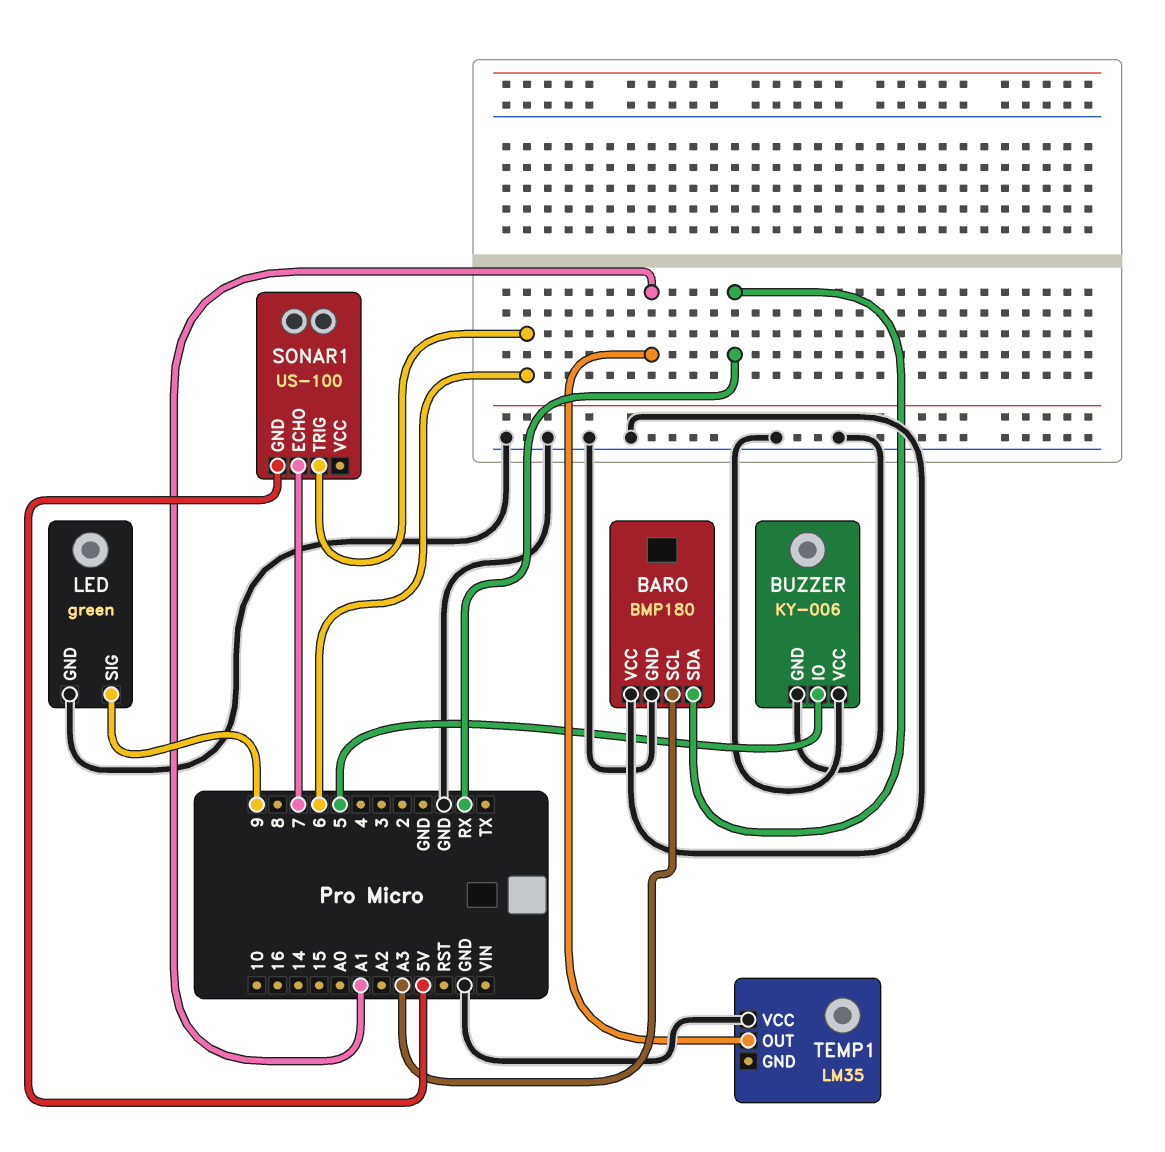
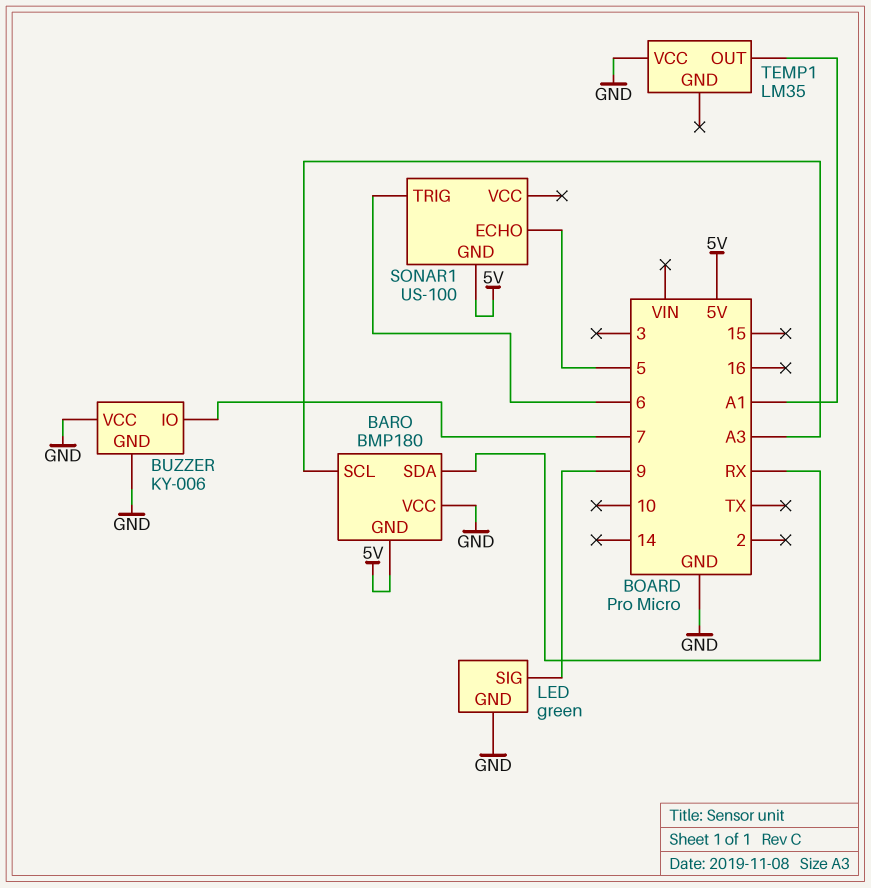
BARO pin GND: GND -> 5V
BUZZER pin IO: 5 -> 7
SONAR1 pin ECHO: 7 -> 5

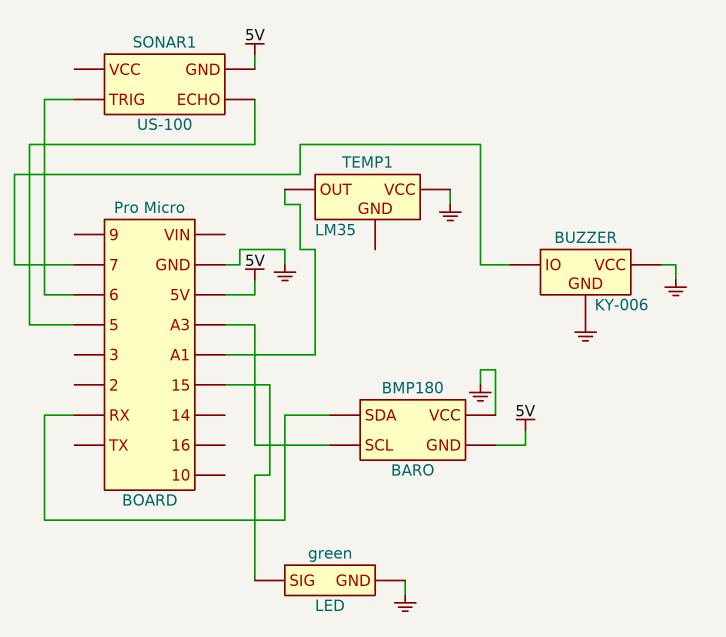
LED pin SIG: 9 -> 15

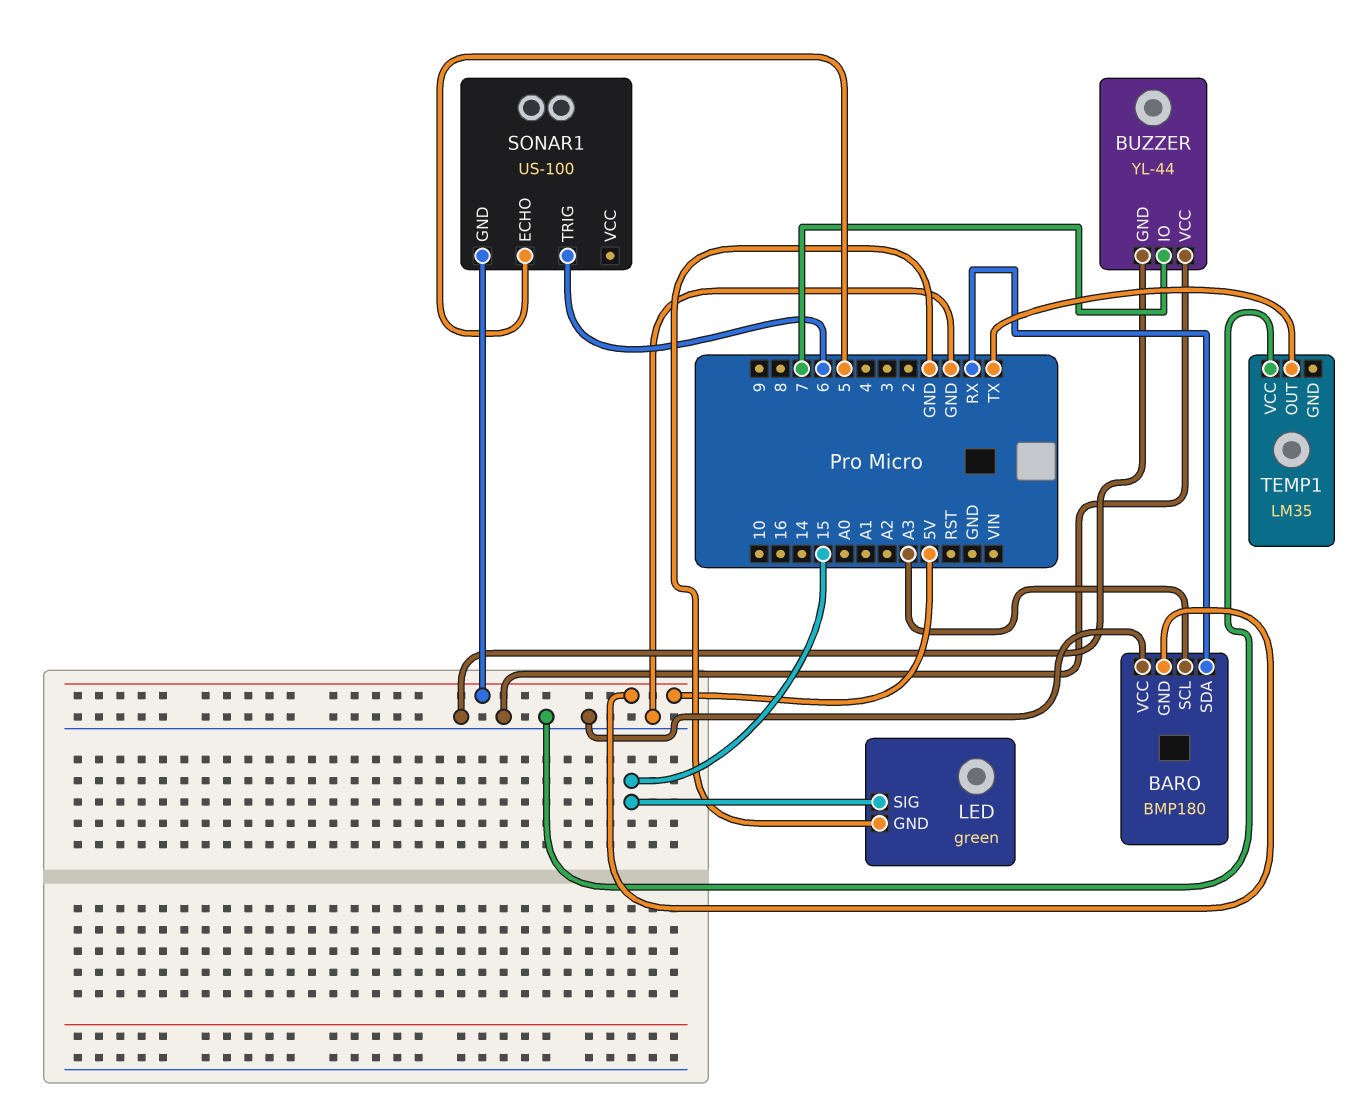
BUZZER: KY-006 -> YL-44
TEMP1 pin OUT: A1 -> TX

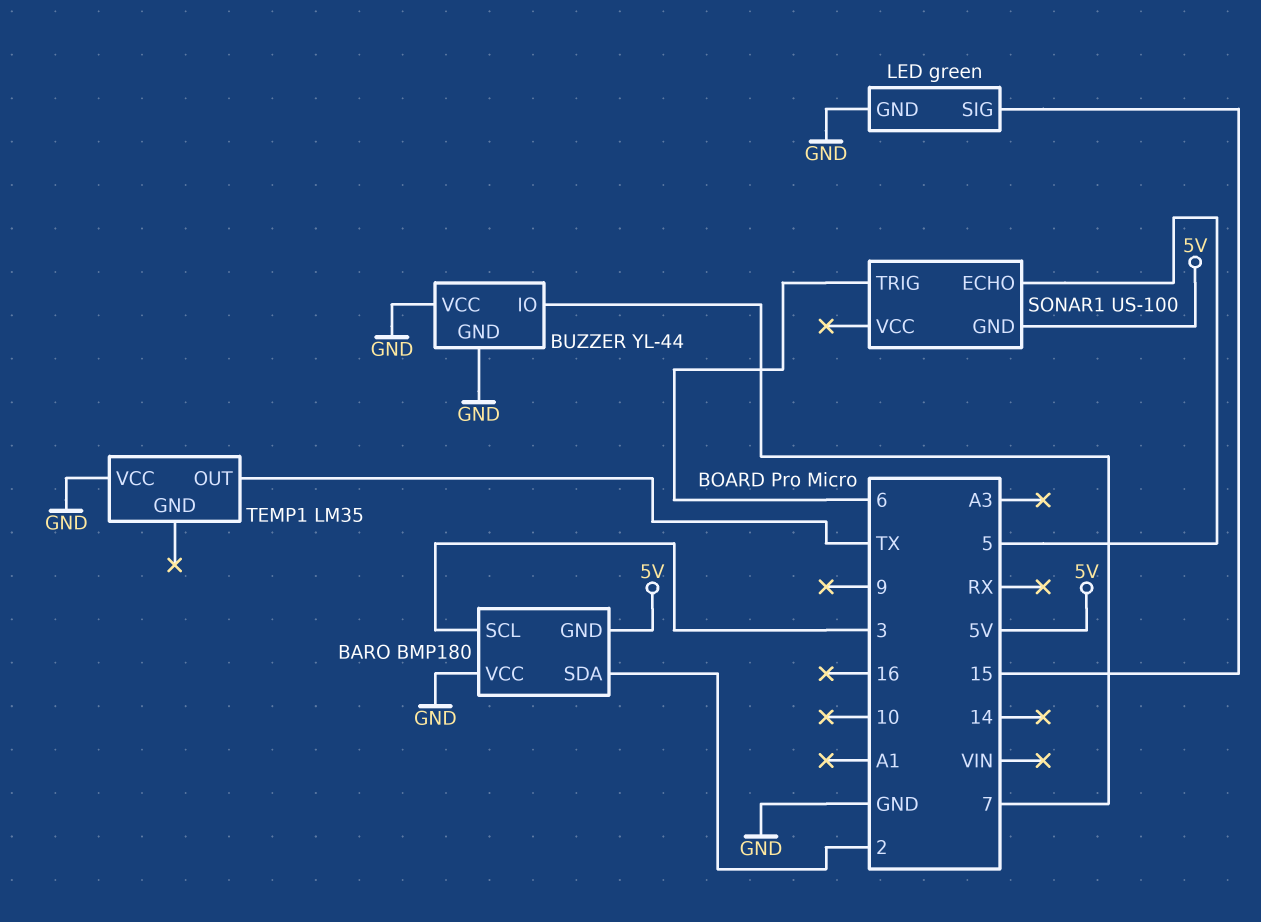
BARO pin SCL: A3 -> 3
BARO pin SDA: RX -> 2

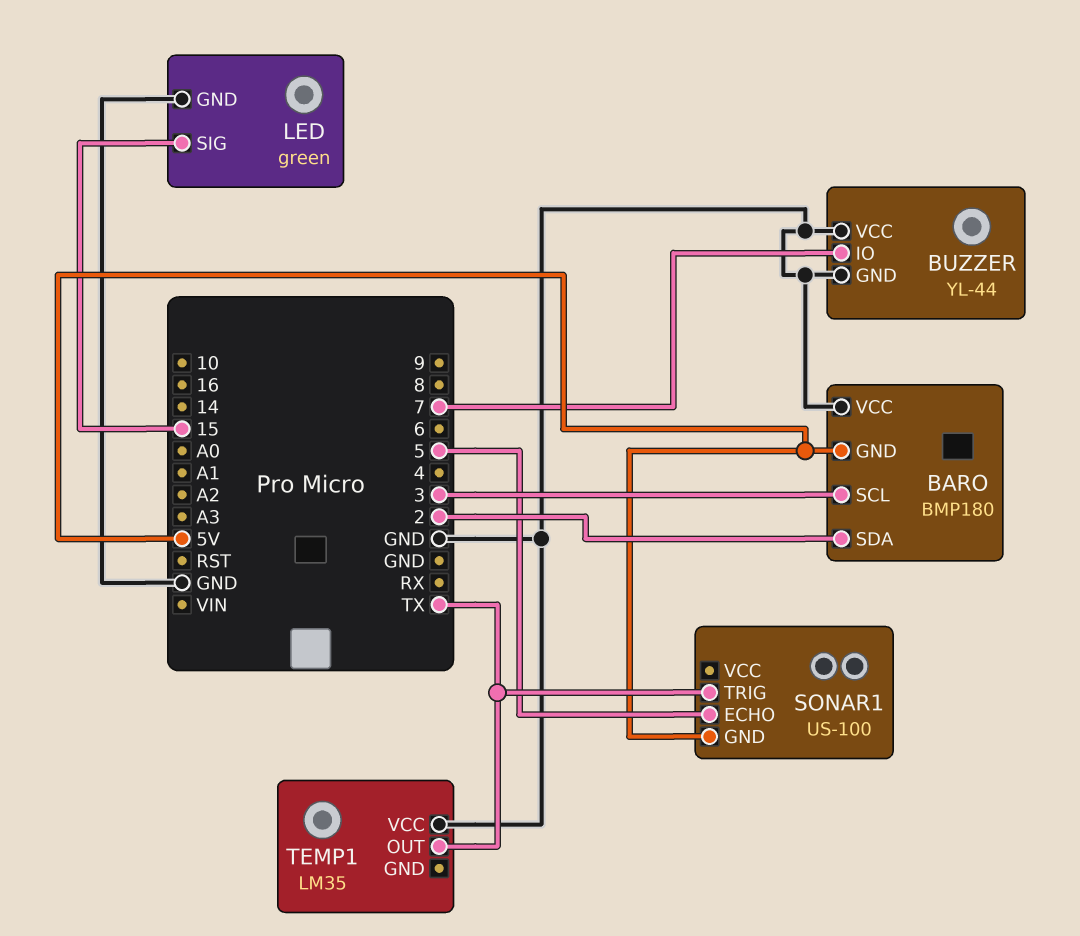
SONAR1 pin TRIG: 6 -> TX

